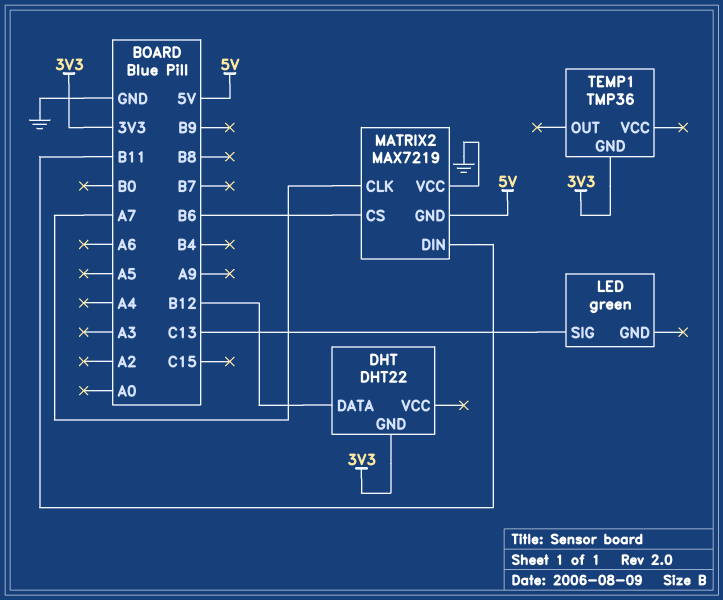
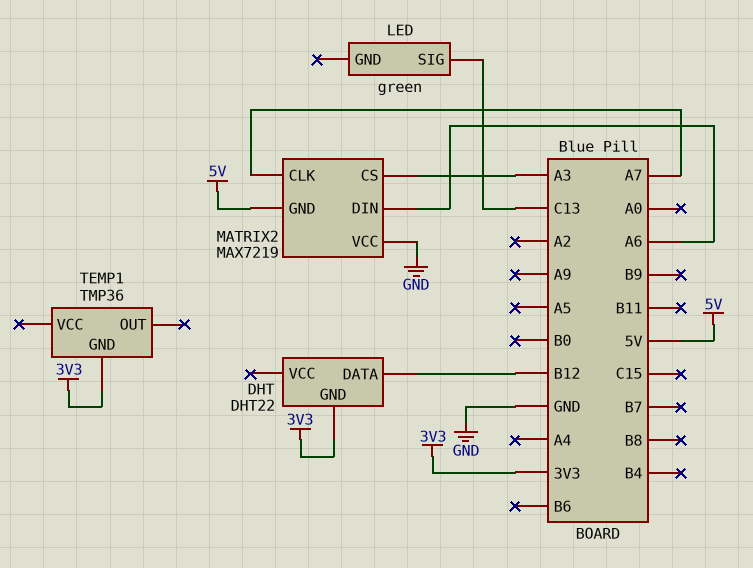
MATRIX2 pin CS: B6 -> A3
MATRIX2 pin DIN: B11 -> A6

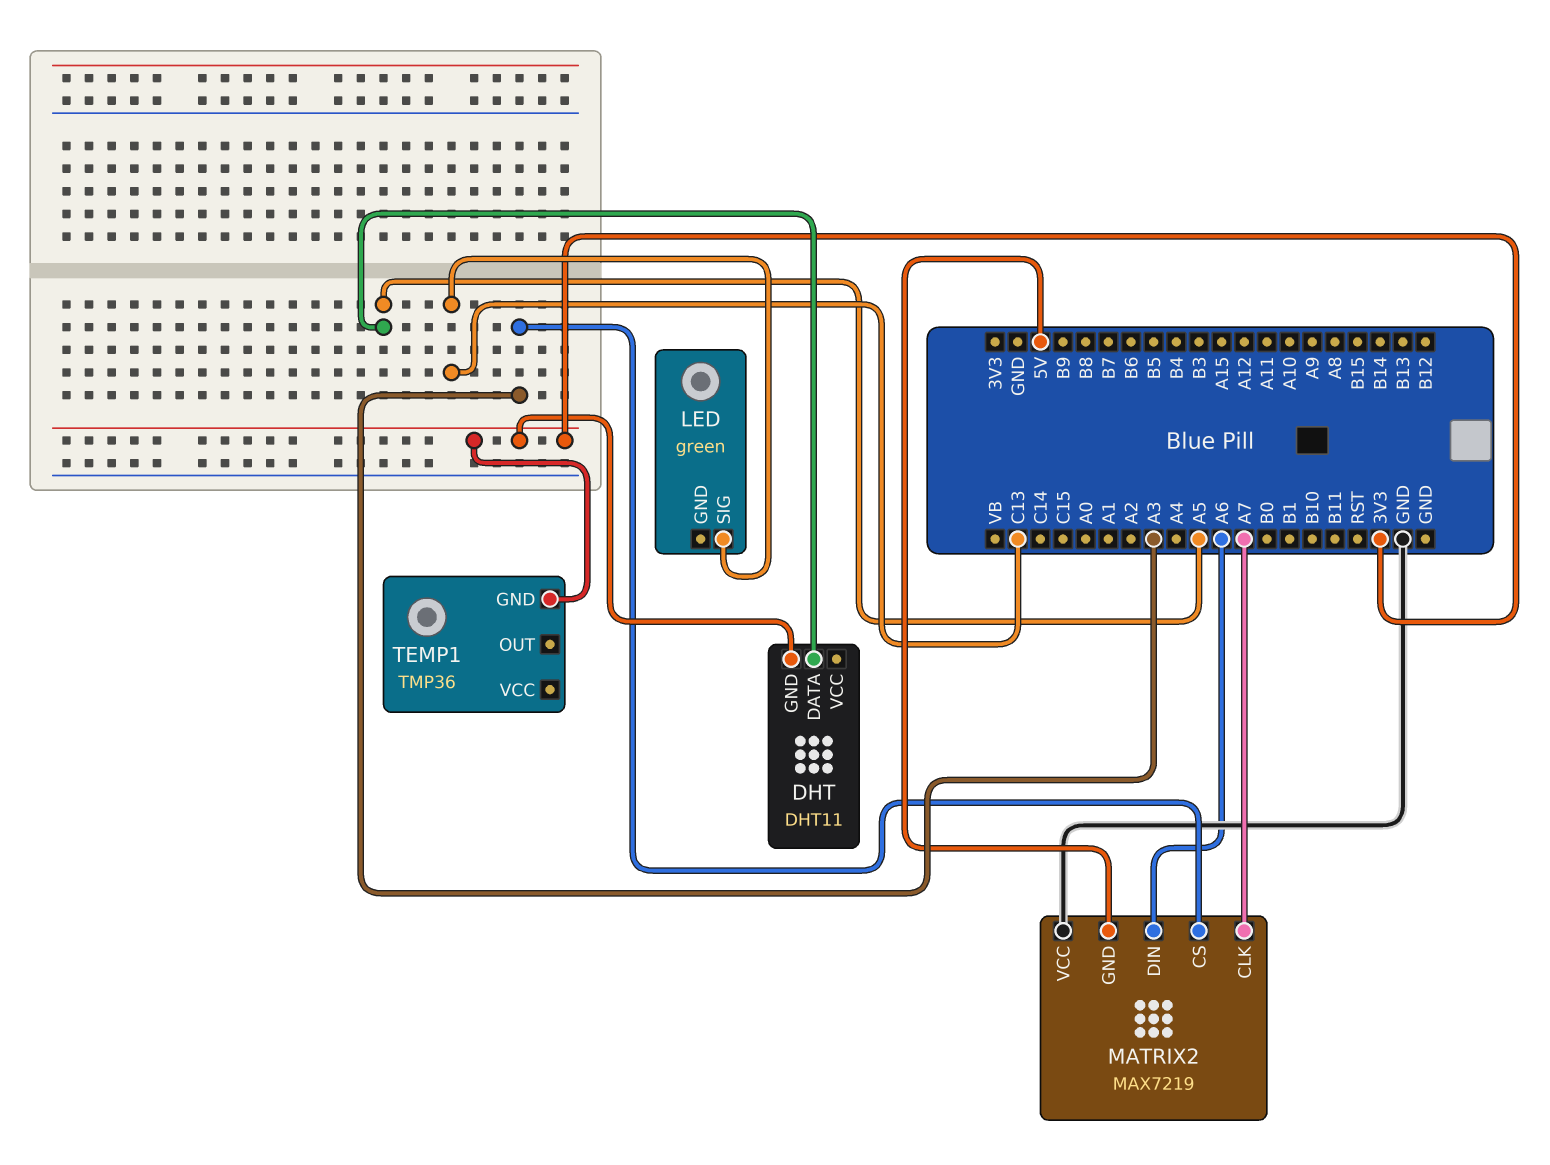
DHT: DHT22 -> DHT11
DHT pin DATA: B12 -> A5

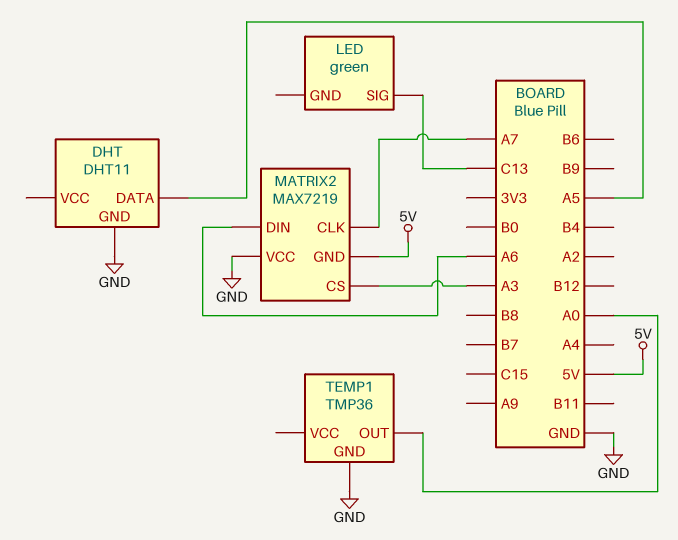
DHT pin GND: 3V3 -> GND
TEMP1 pin GND: 3V3 -> GND
TEMP1 pin OUT: none -> A0

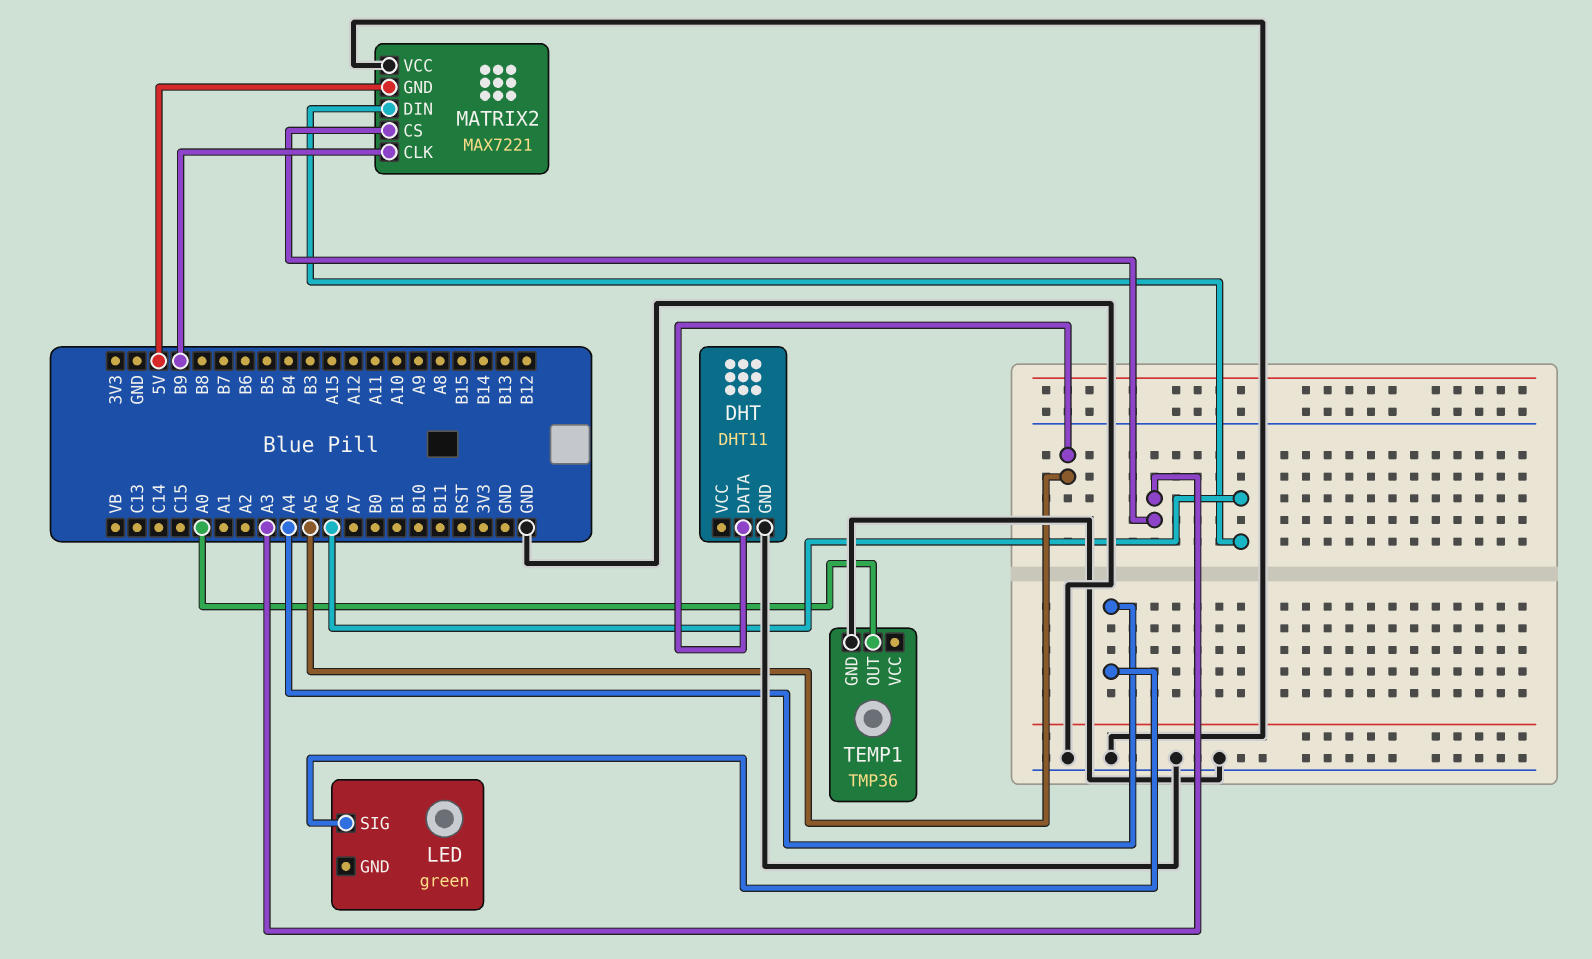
LED pin SIG: C13 -> A4
MATRIX2: MAX7219 -> MAX7221
MATRIX2 pin CLK: A7 -> B9

